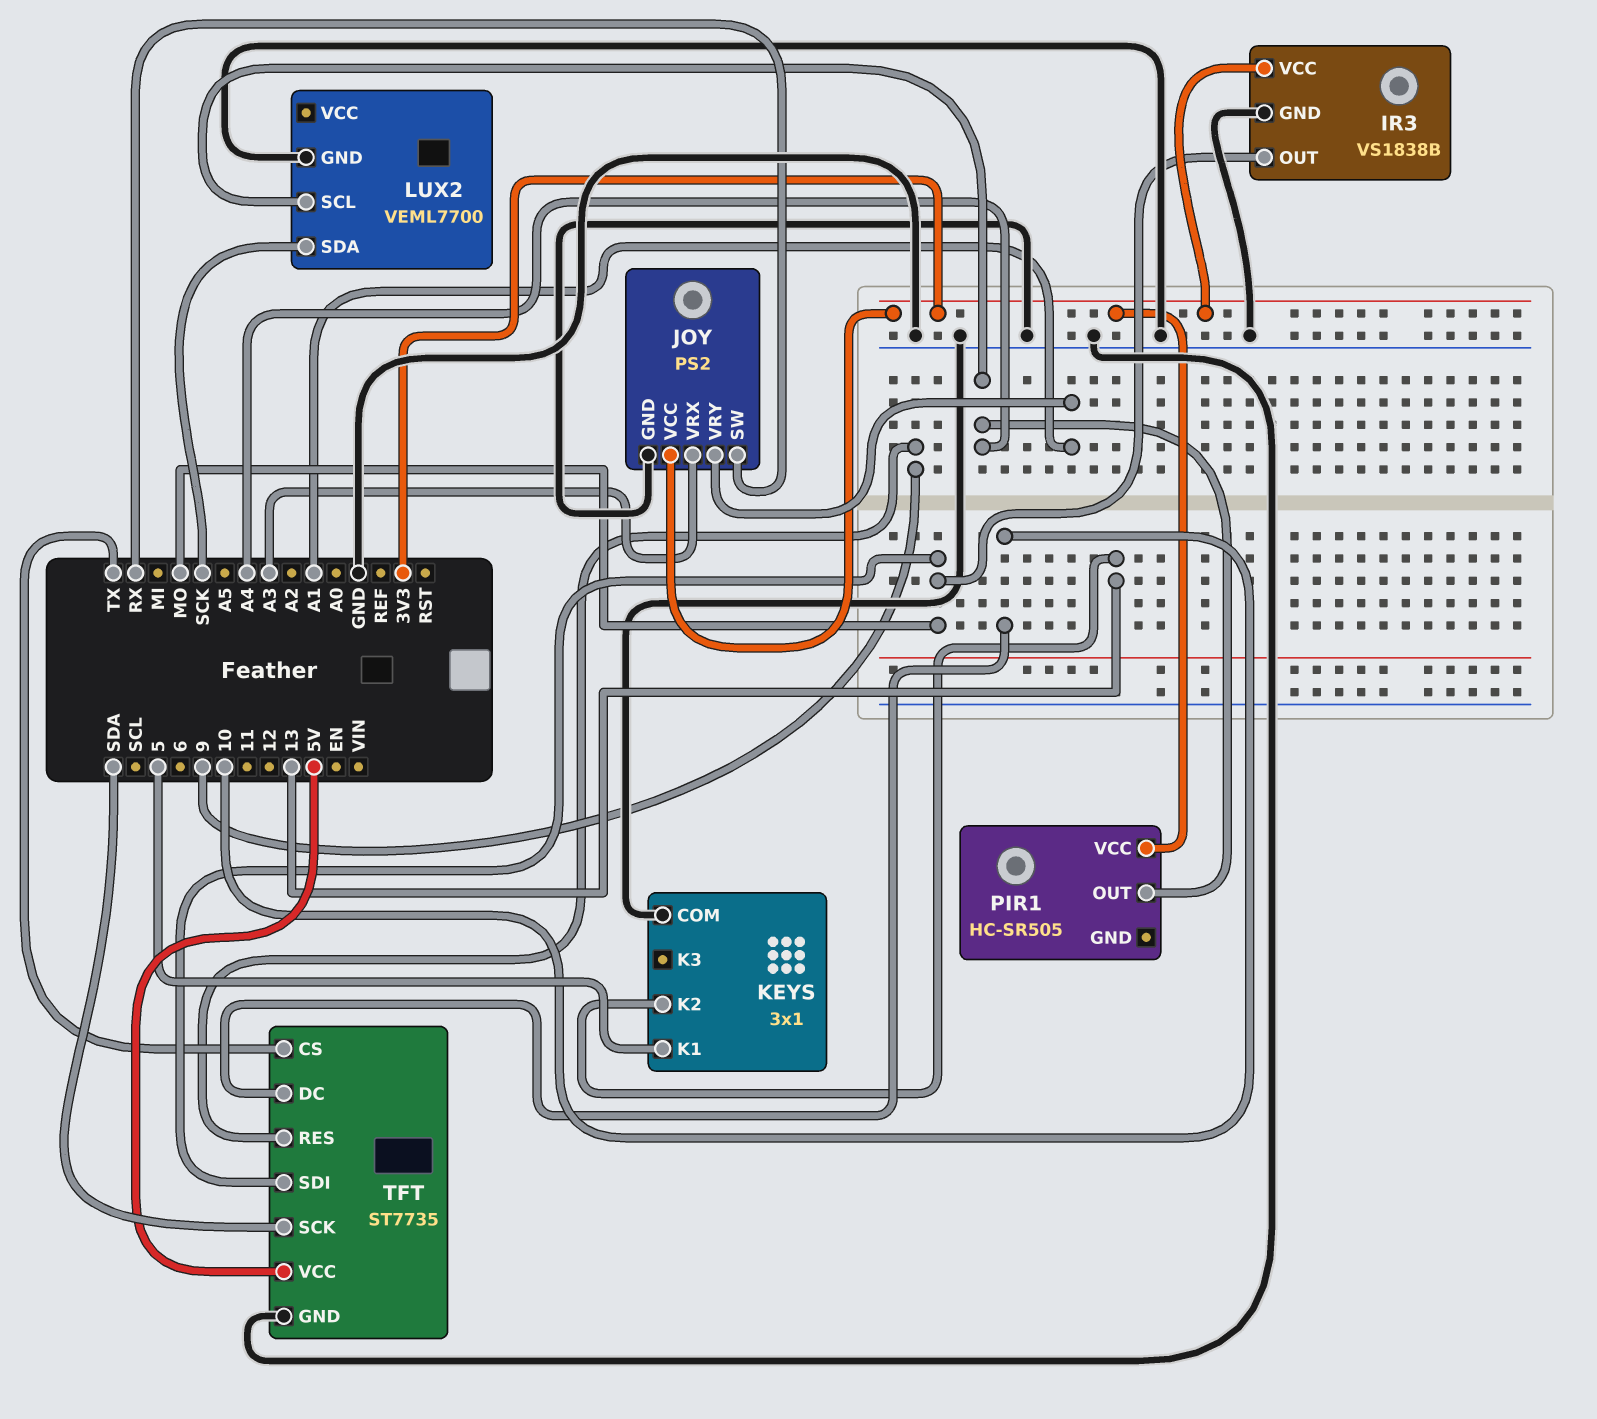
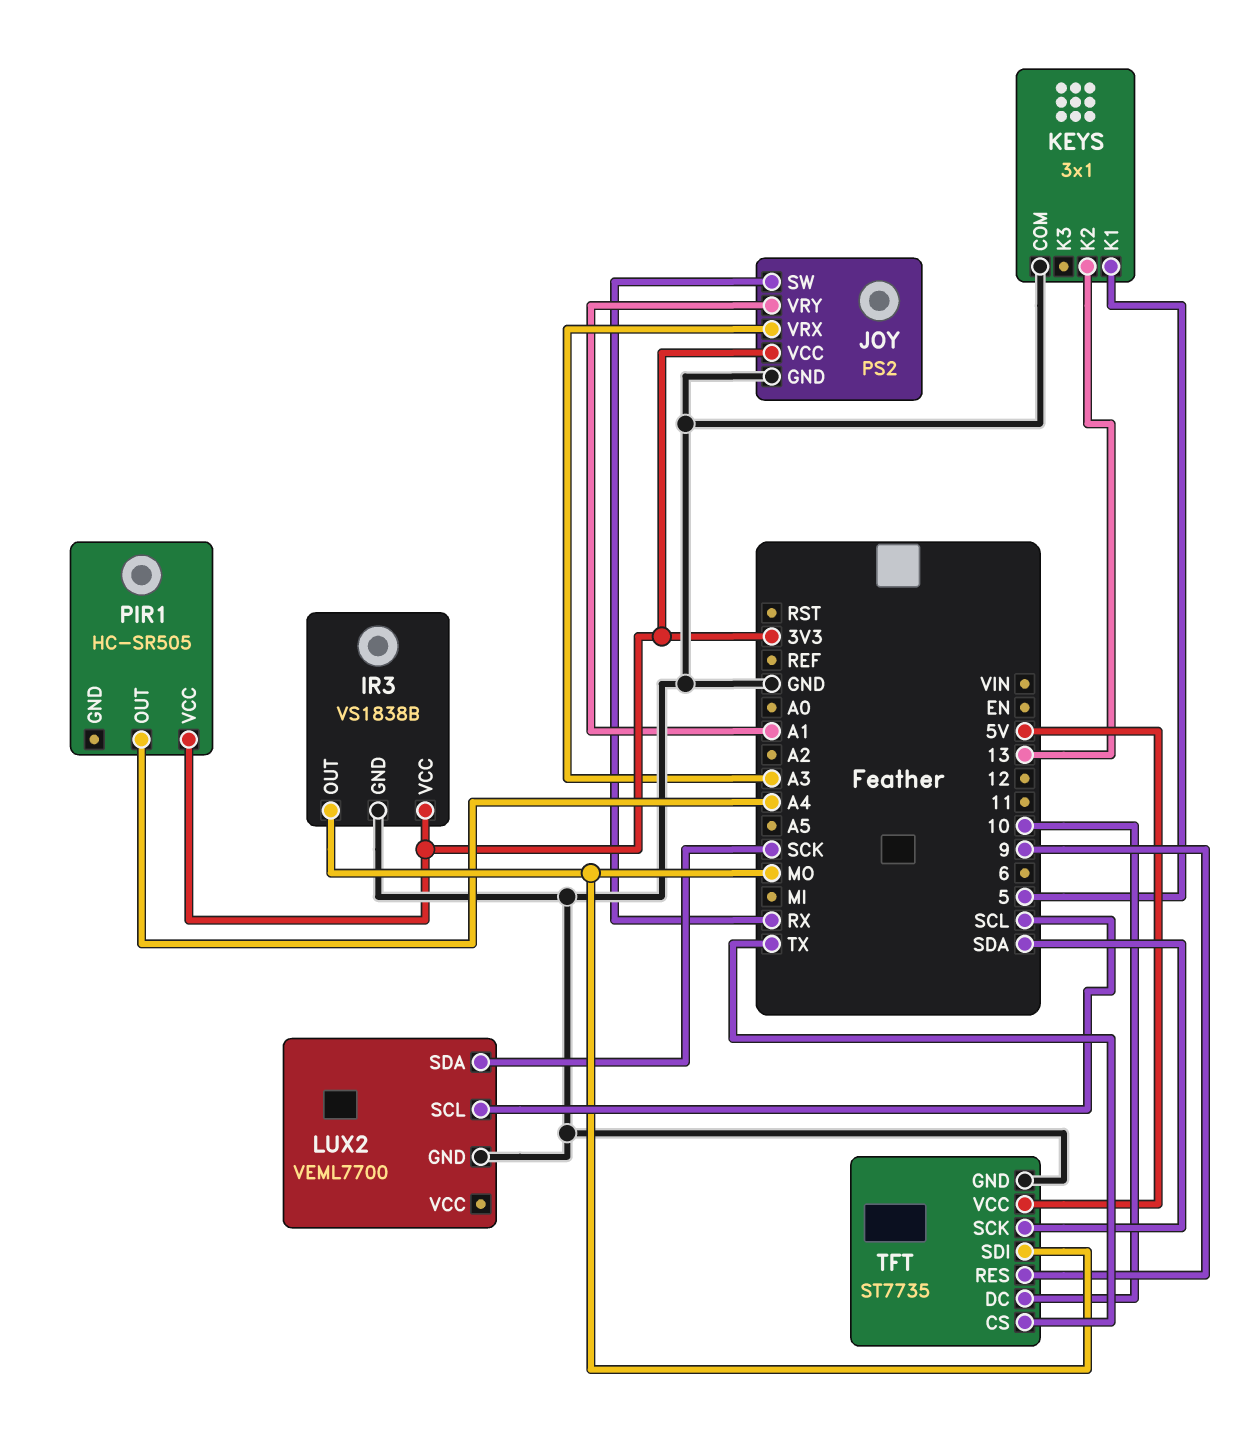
LUX2 pin SCL: A4 -> SCL

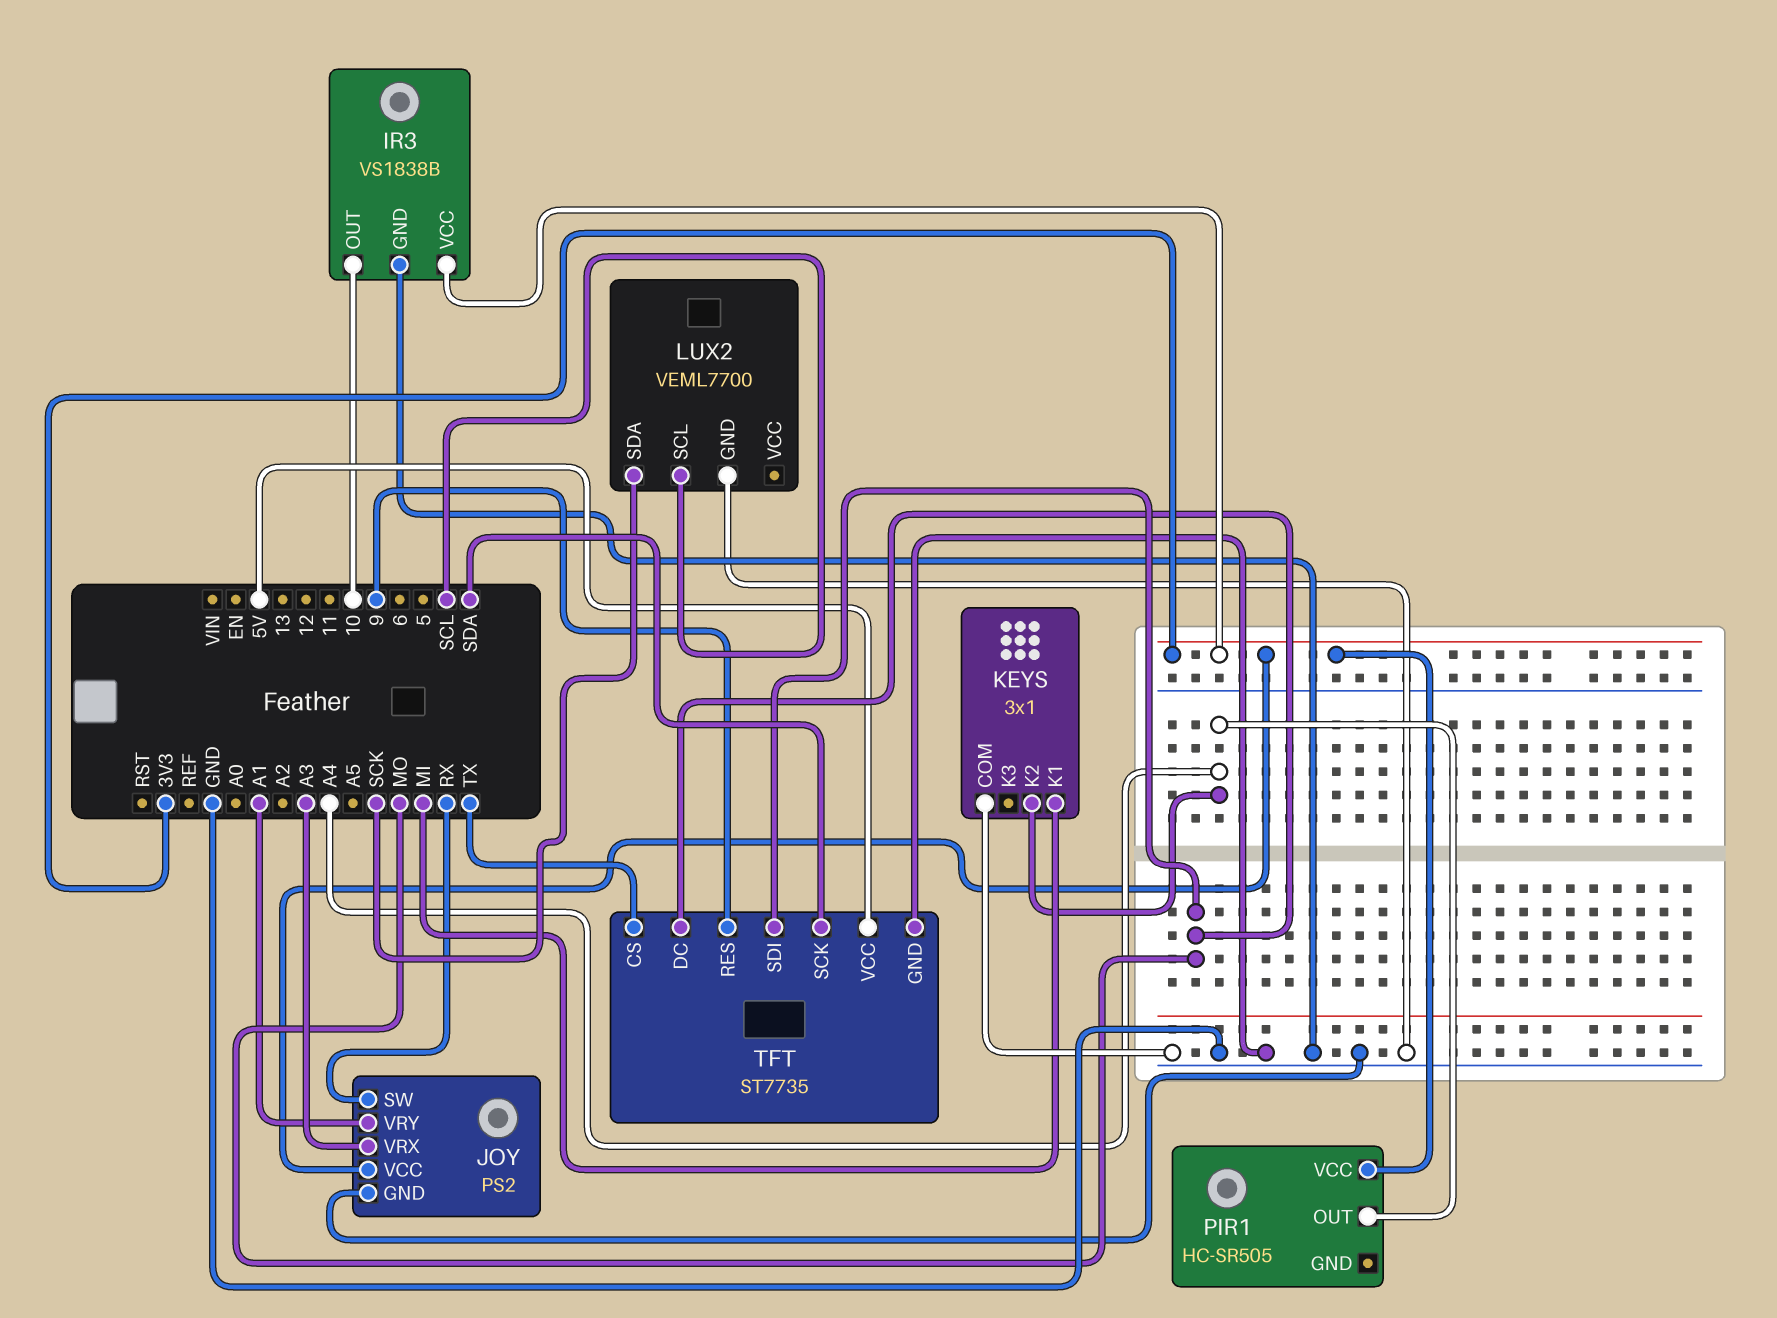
IR3 pin OUT: MO -> 10
KEYS pin K1: 5 -> MI
KEYS pin K2: 13 -> A4
TFT pin DC: 10 -> MO

